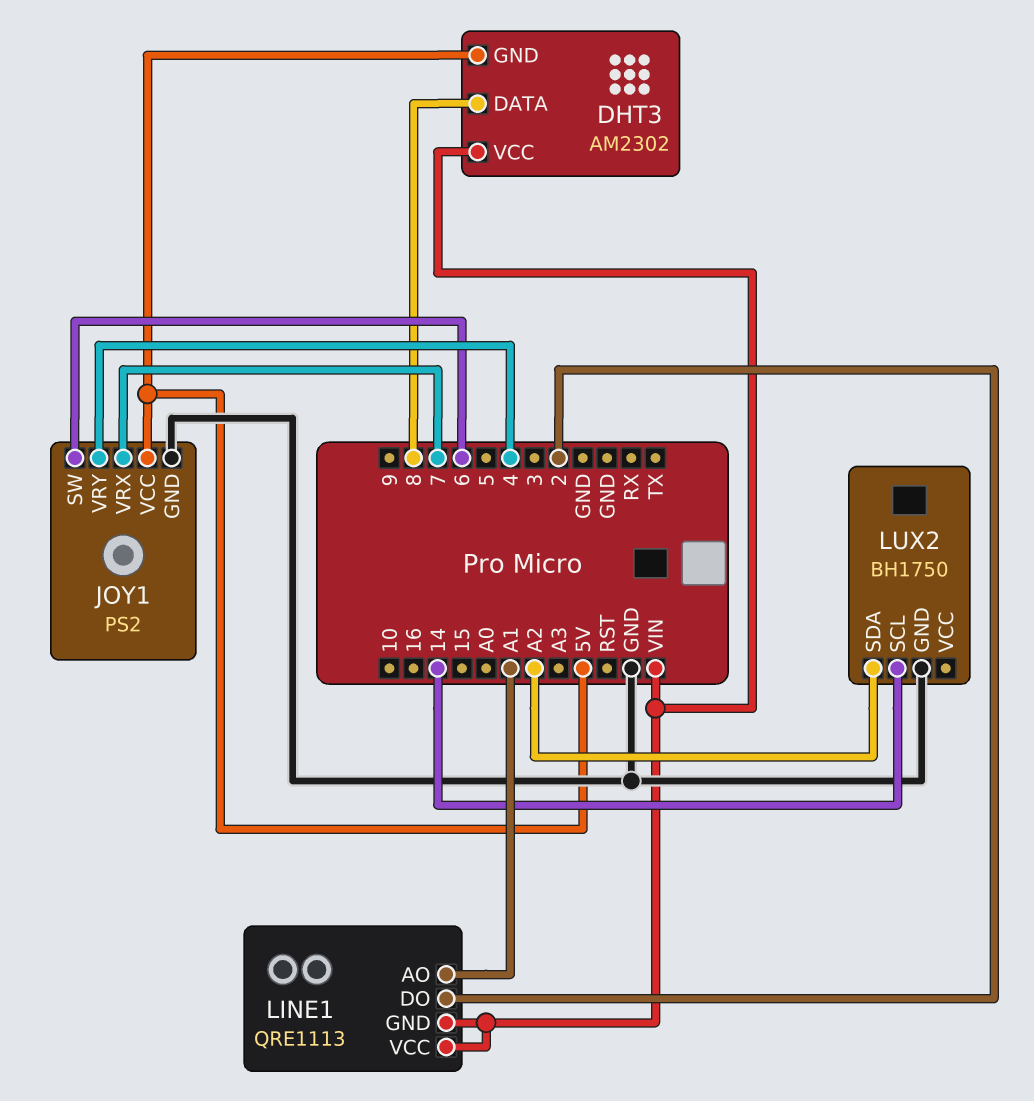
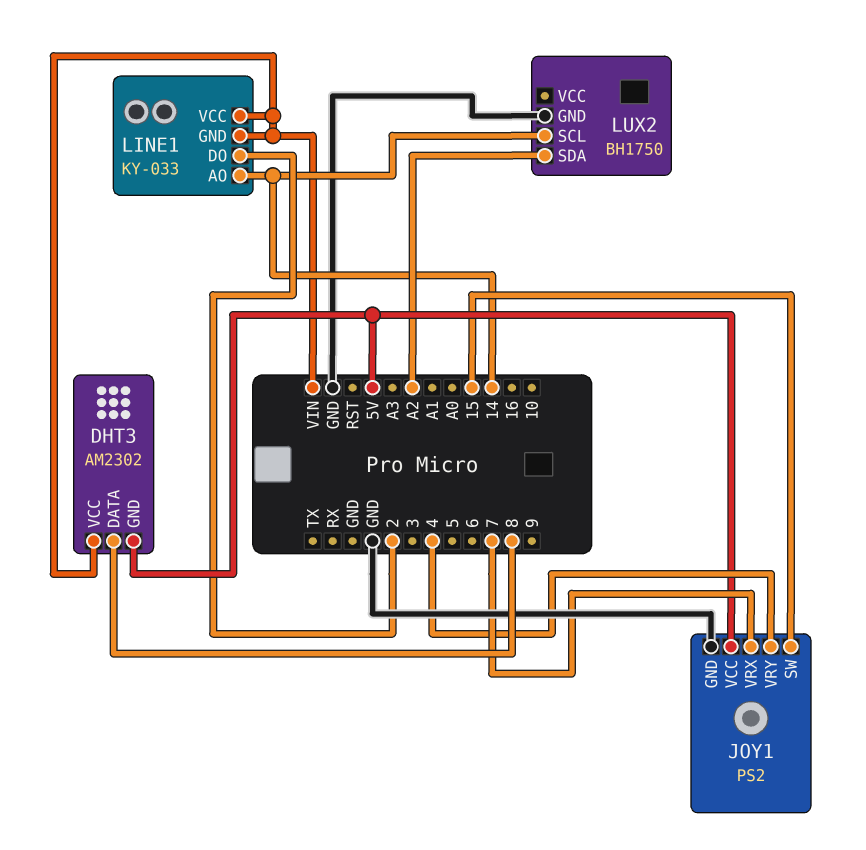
JOY1 pin SW: 6 -> 15
LINE1: QRE1113 -> KY-033
LINE1 pin AO: A1 -> 14

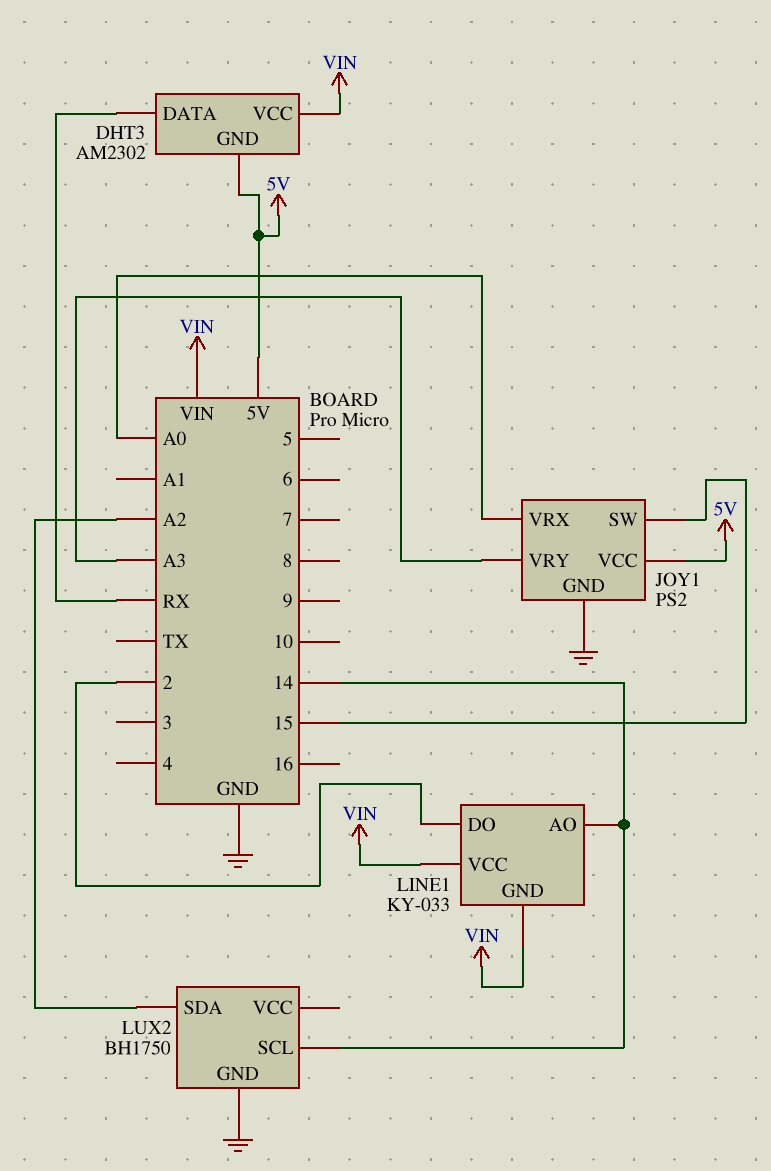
DHT3 pin DATA: 8 -> RX
JOY1 pin VRX: 7 -> A0
JOY1 pin VRY: 4 -> A3

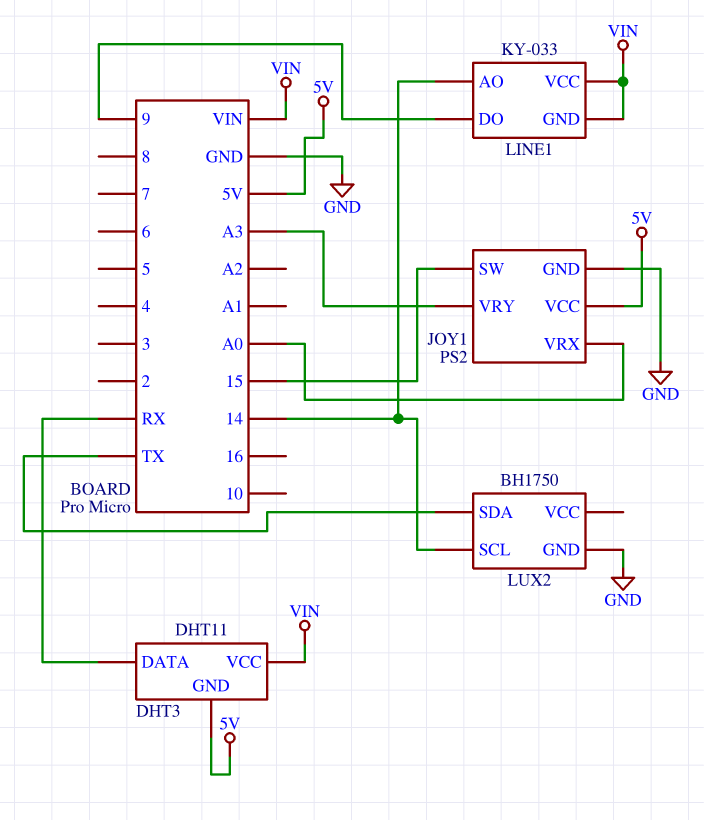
DHT3: AM2302 -> DHT11
LINE1 pin DO: 2 -> 9
LUX2 pin SDA: A2 -> TX

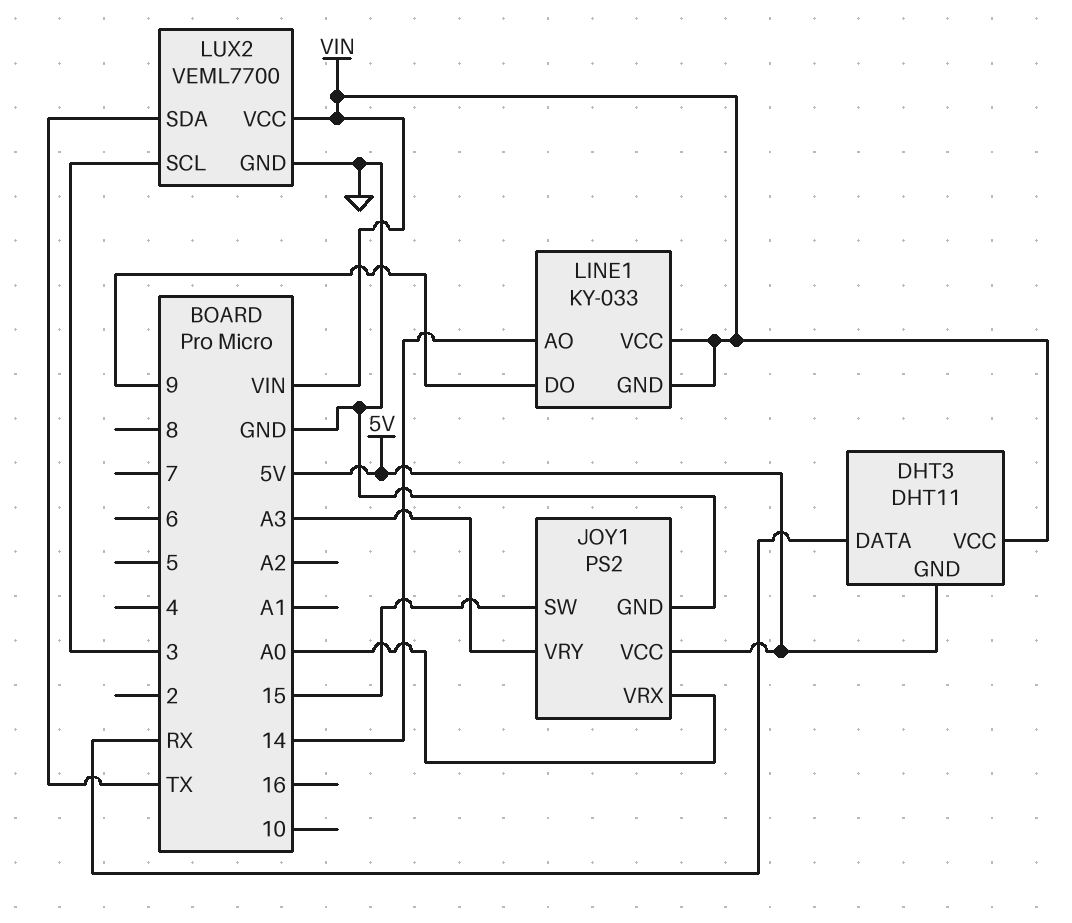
LUX2: BH1750 -> VEML7700
LUX2 pin SCL: 14 -> 3
LUX2 pin VCC: none -> VIN

